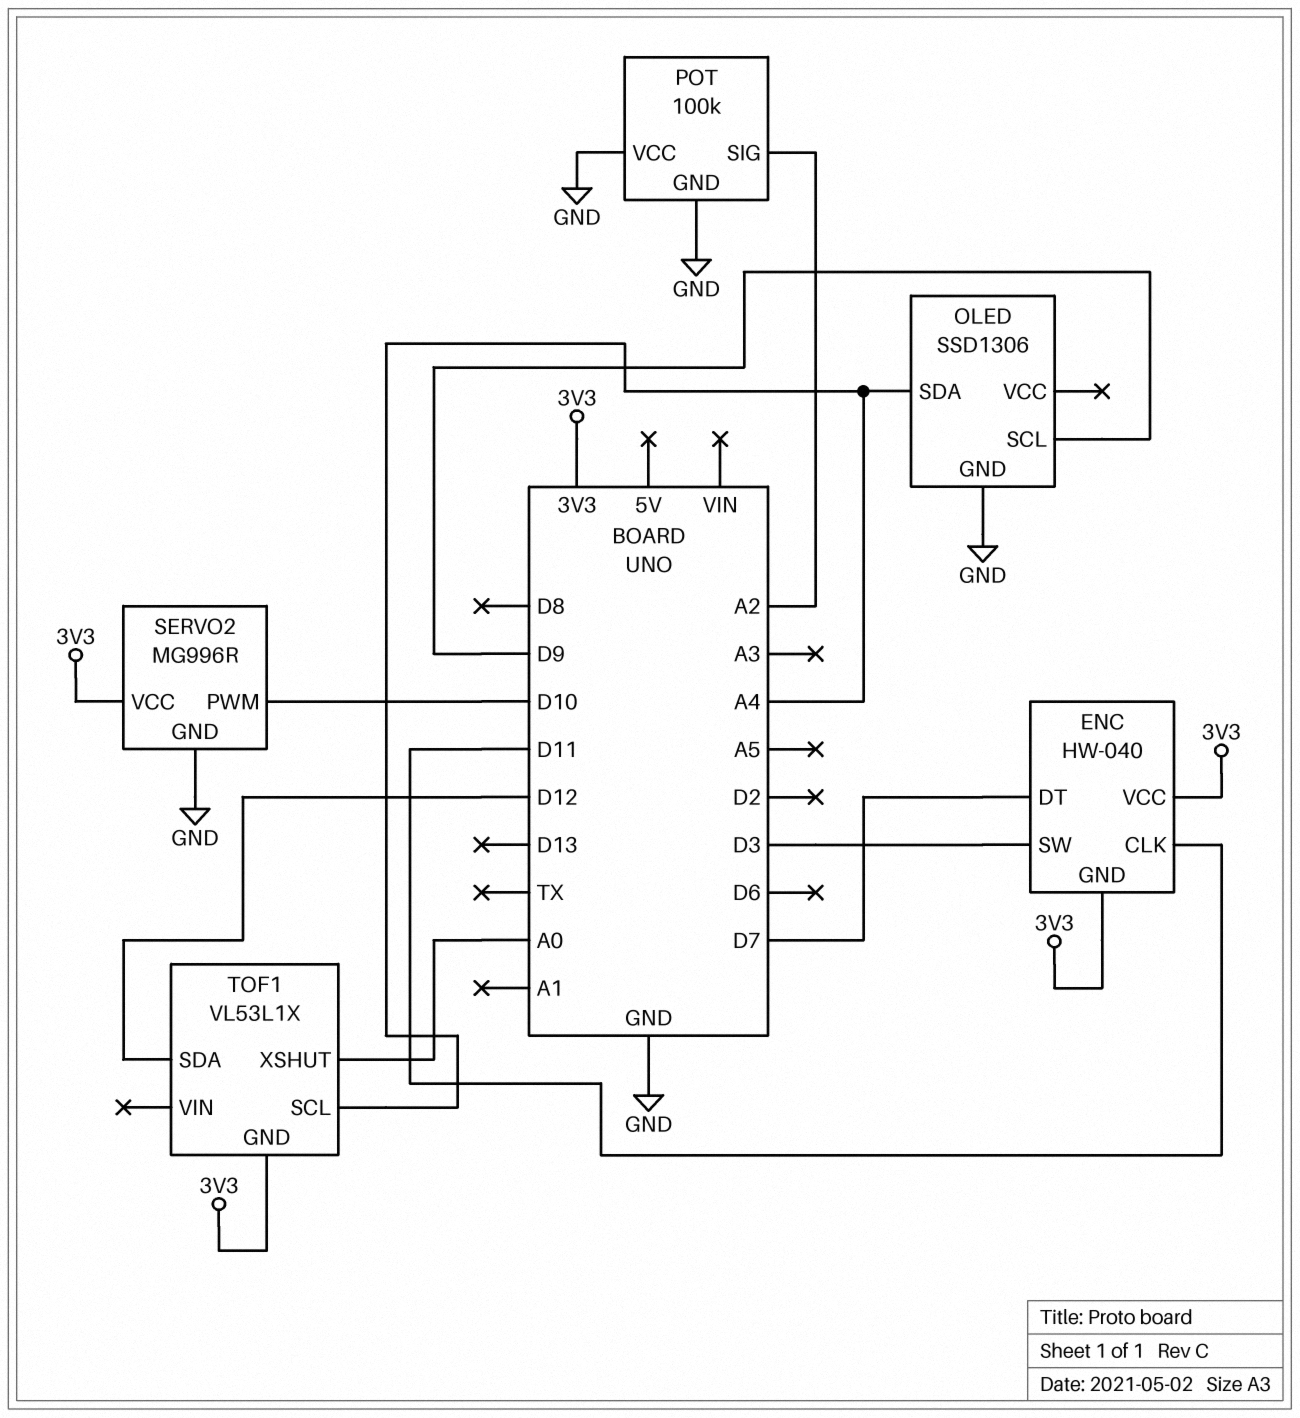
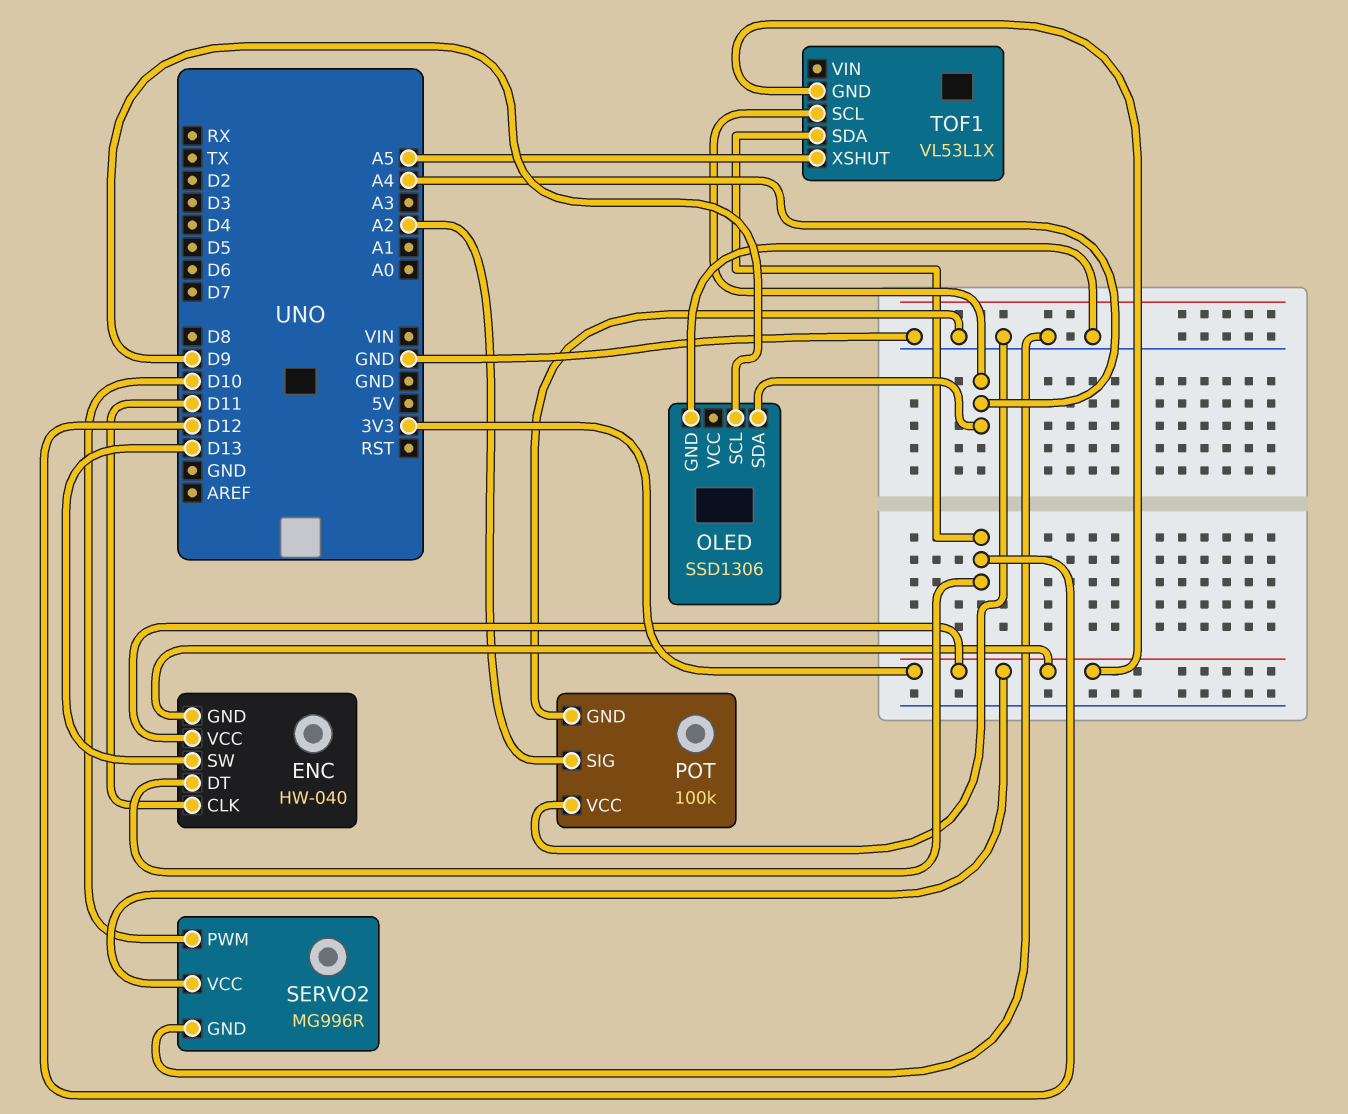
ENC pin DT: D7 -> D12
ENC pin SW: D3 -> D13
TOF1 pin XSHUT: A0 -> A5

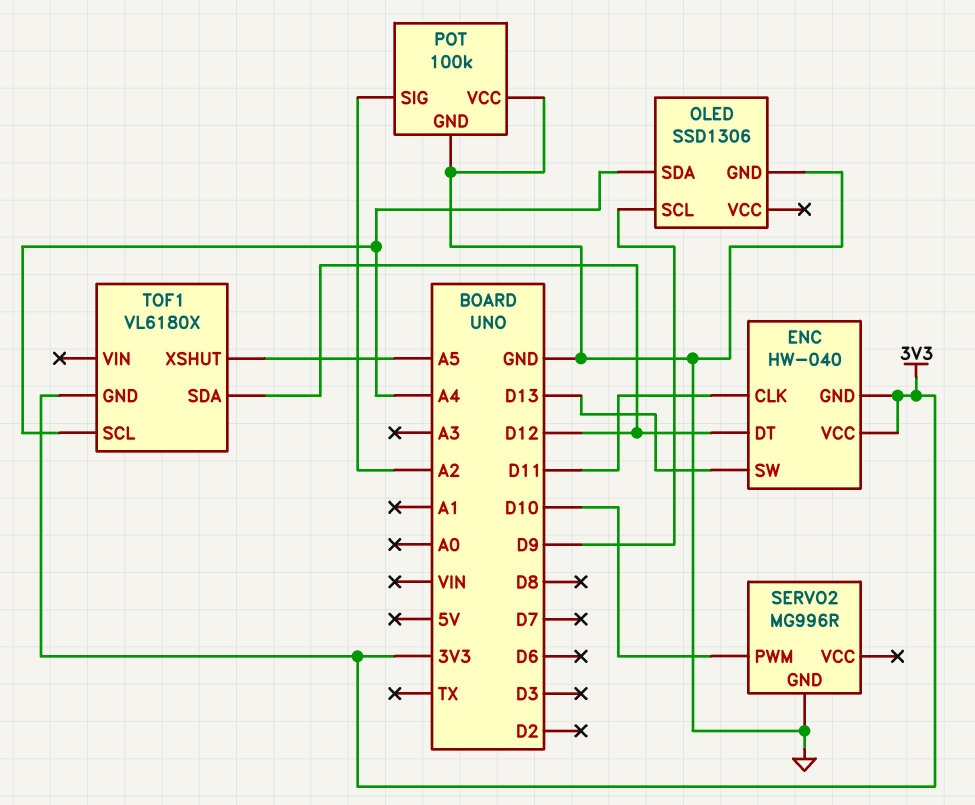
SERVO2 pin VCC: 3V3 -> none
TOF1: VL53L1X -> VL6180X

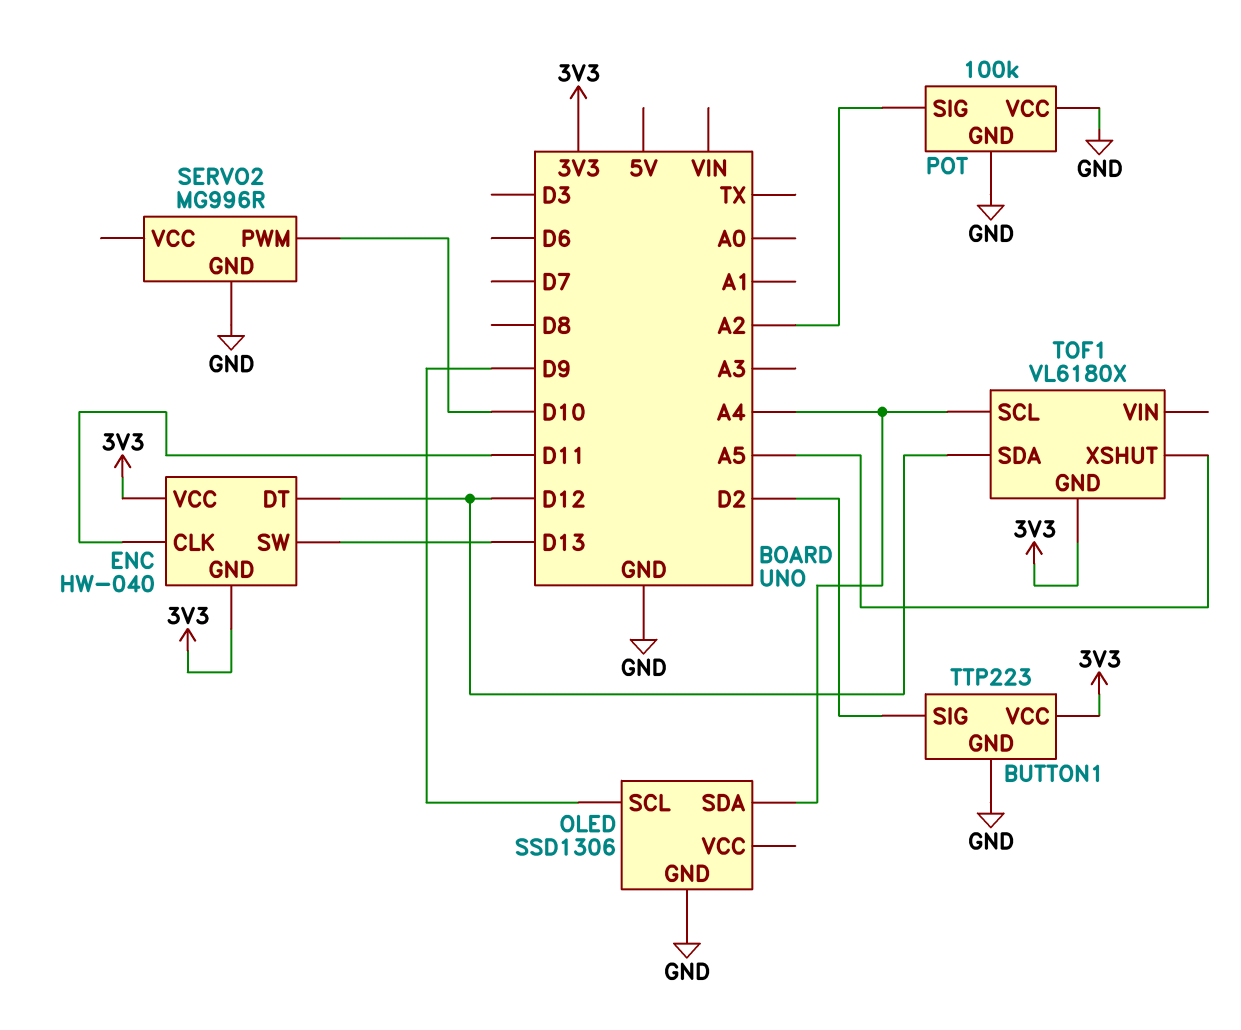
BUTTON1: none -> TTP223
BUTTON1 pin GND: none -> GND
BUTTON1 pin SIG: none -> D2
BUTTON1 pin VCC: none -> 3V3

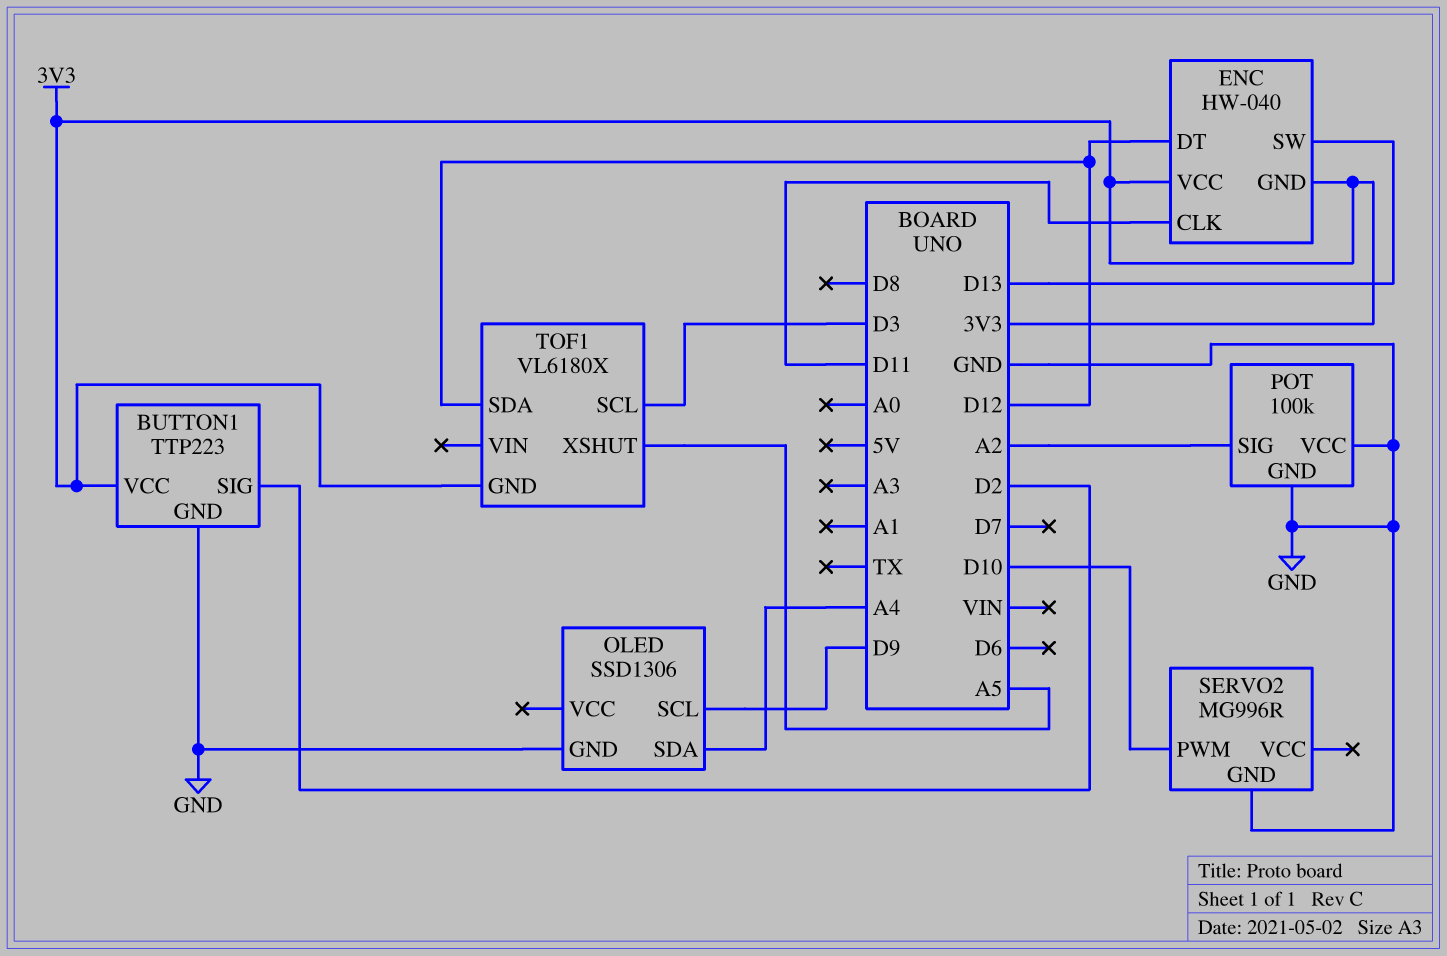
TOF1 pin SCL: A4 -> D3

